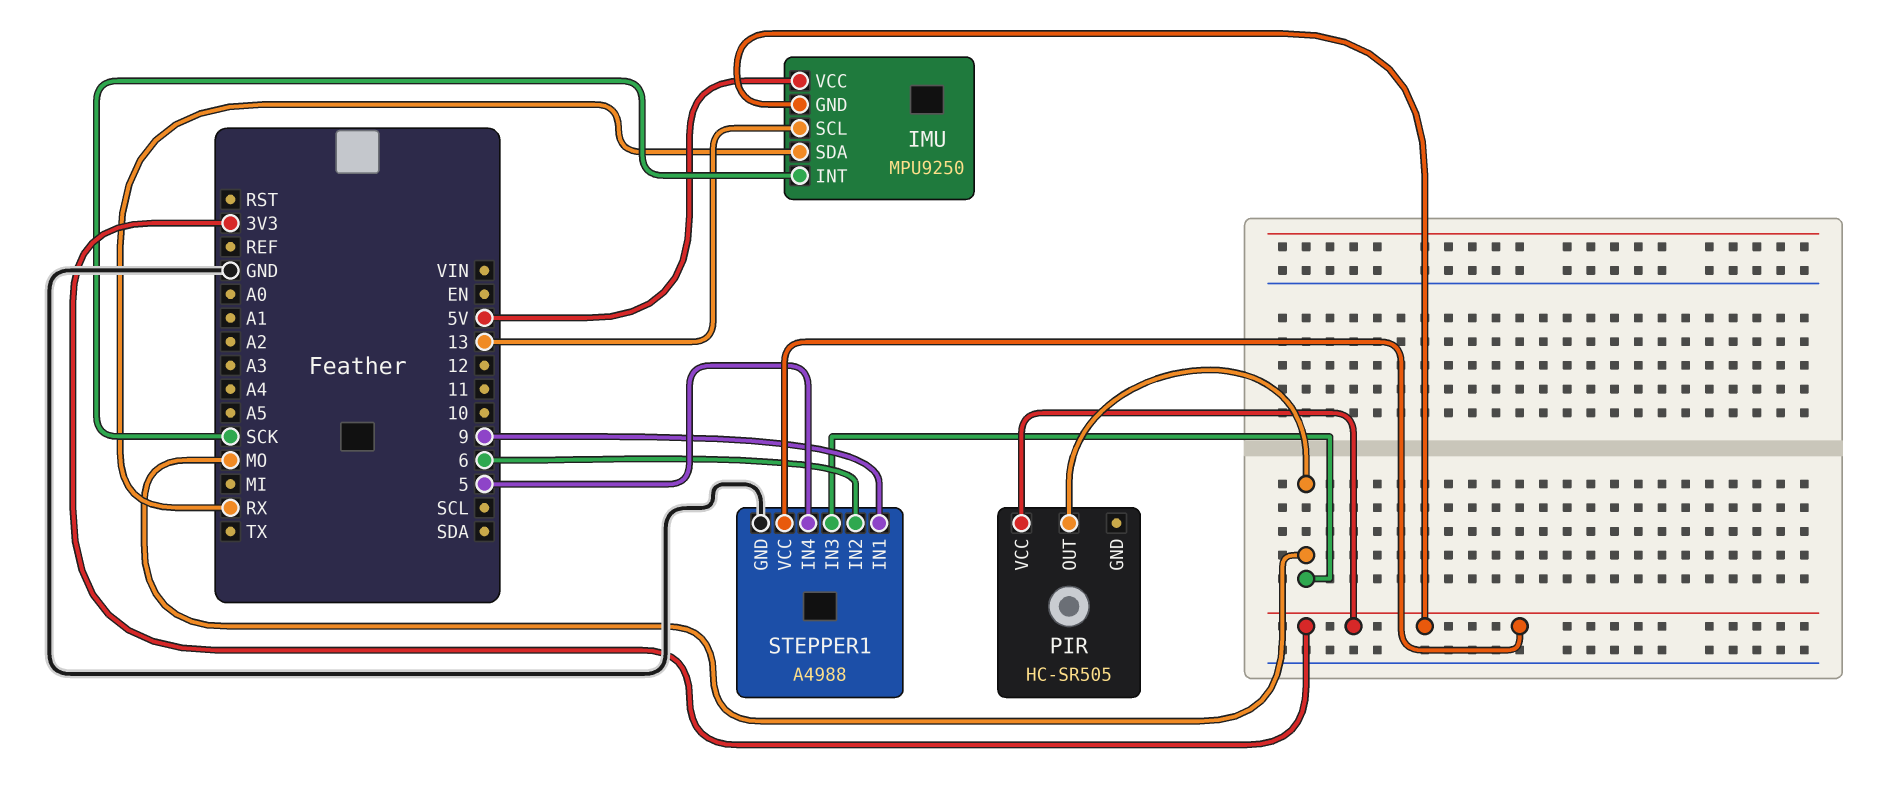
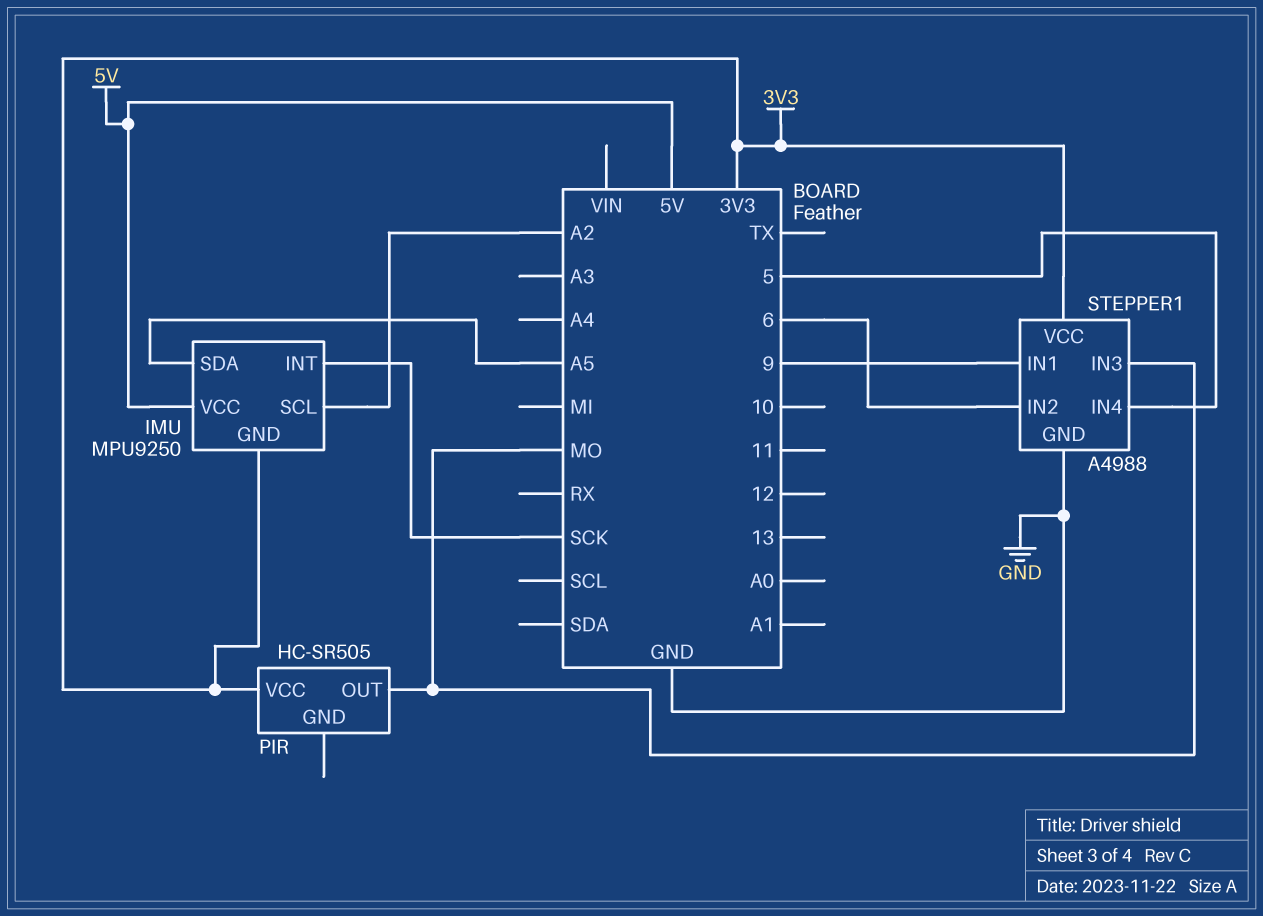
IMU pin SCL: 13 -> A2
IMU pin SDA: RX -> A5

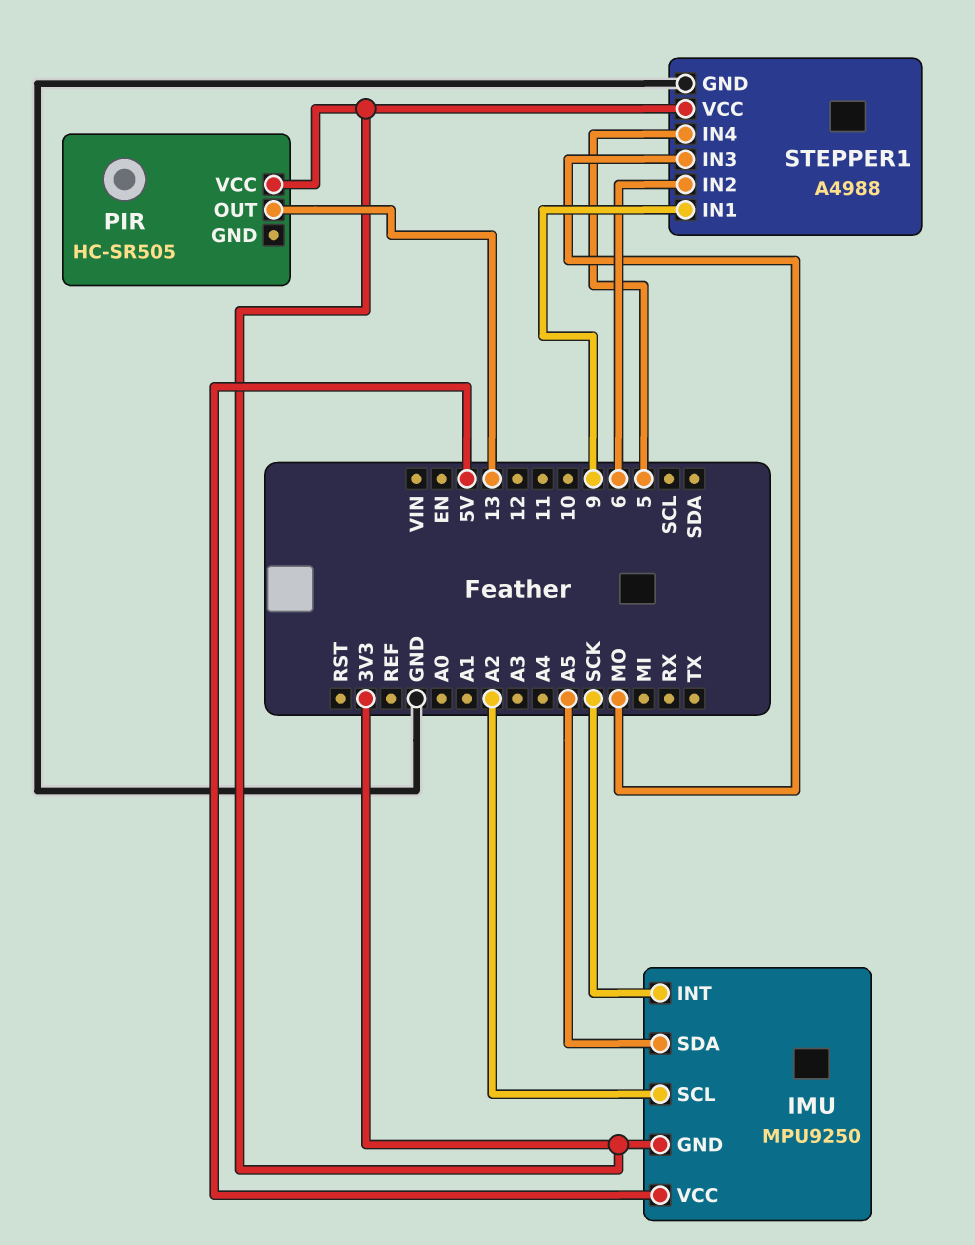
PIR pin OUT: MO -> 13

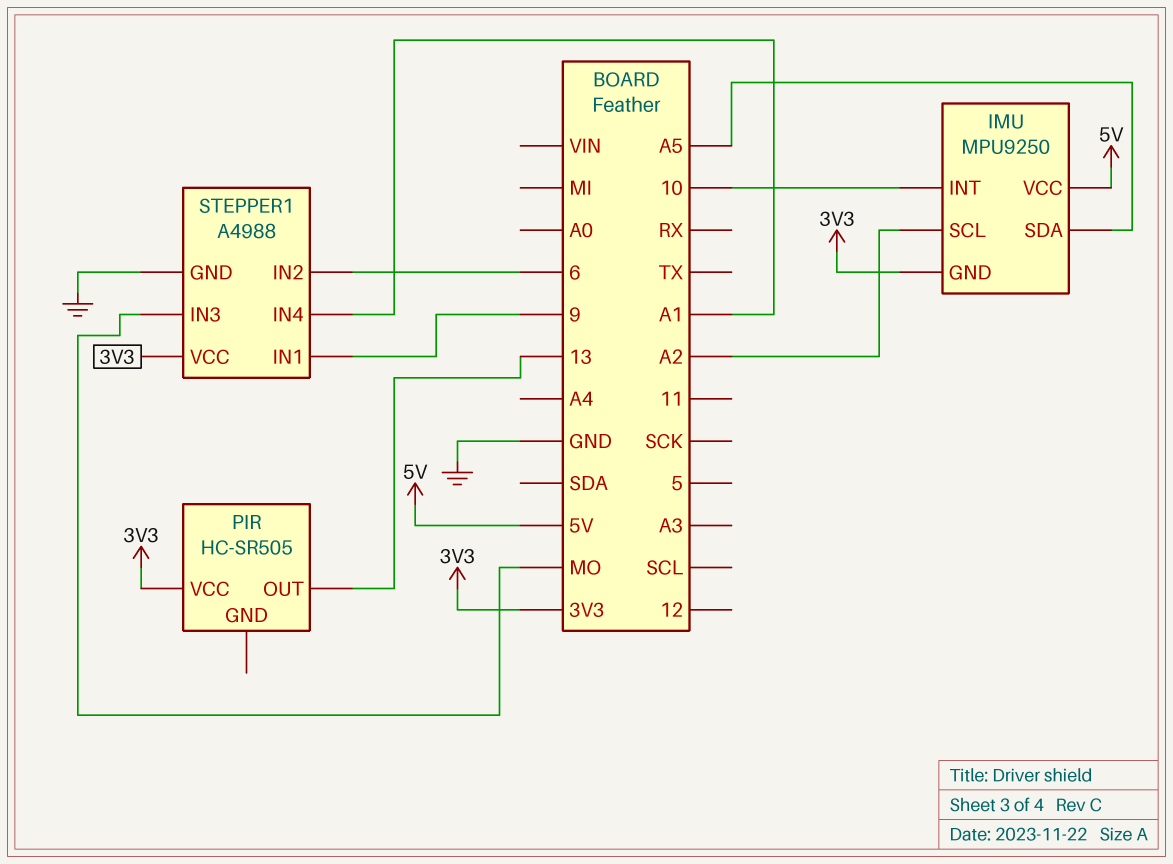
IMU pin INT: SCK -> 10
STEPPER1 pin IN4: 5 -> A1

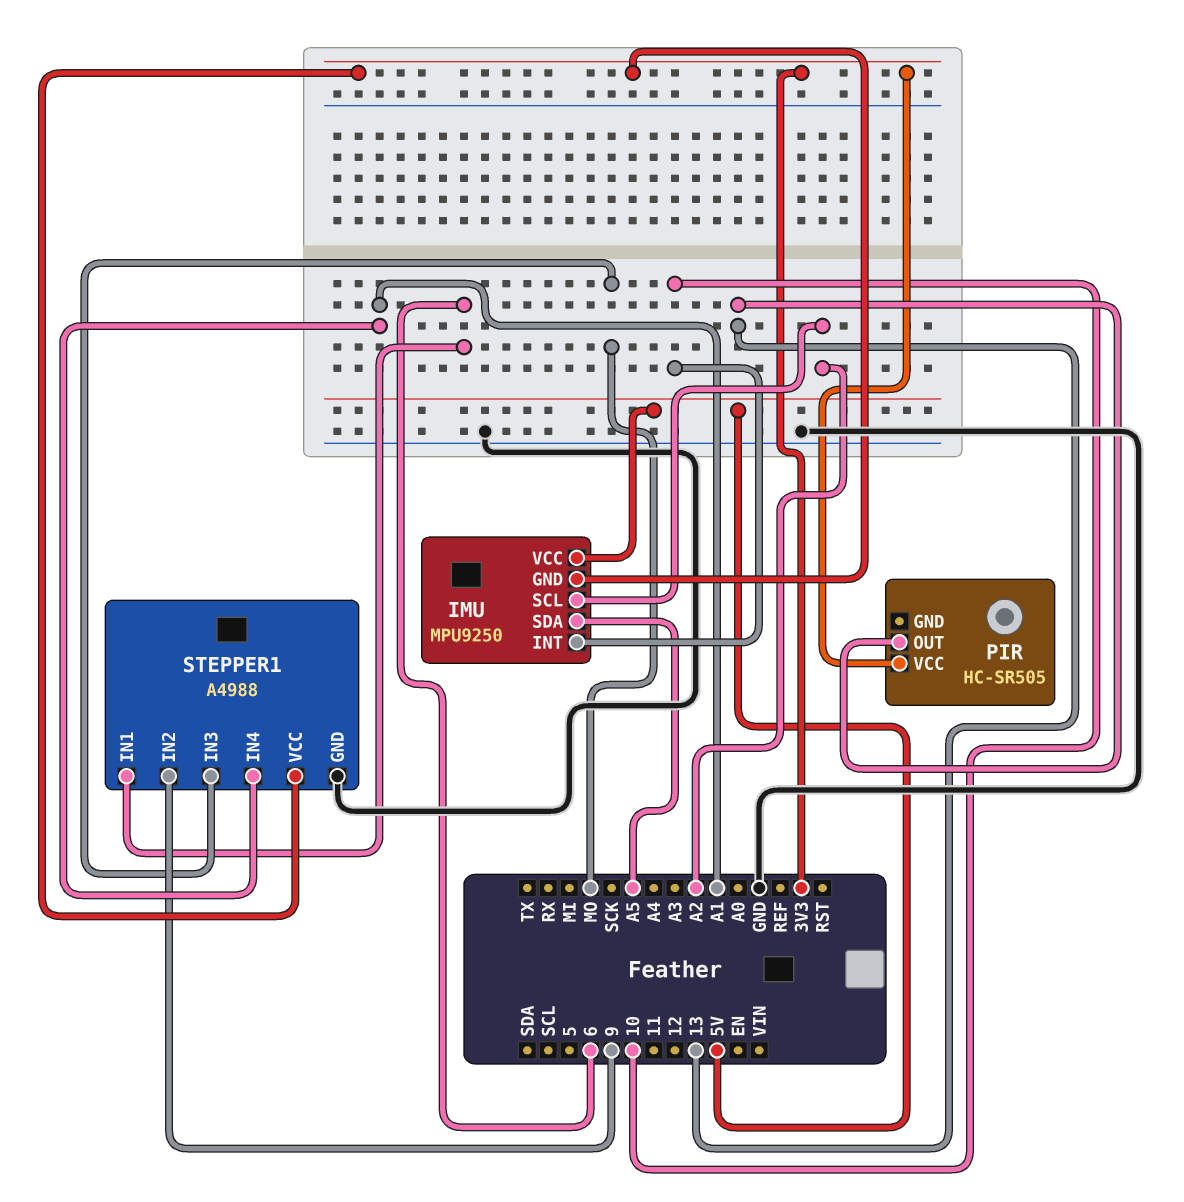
STEPPER1 pin IN1: 9 -> 6
STEPPER1 pin IN2: 6 -> 9

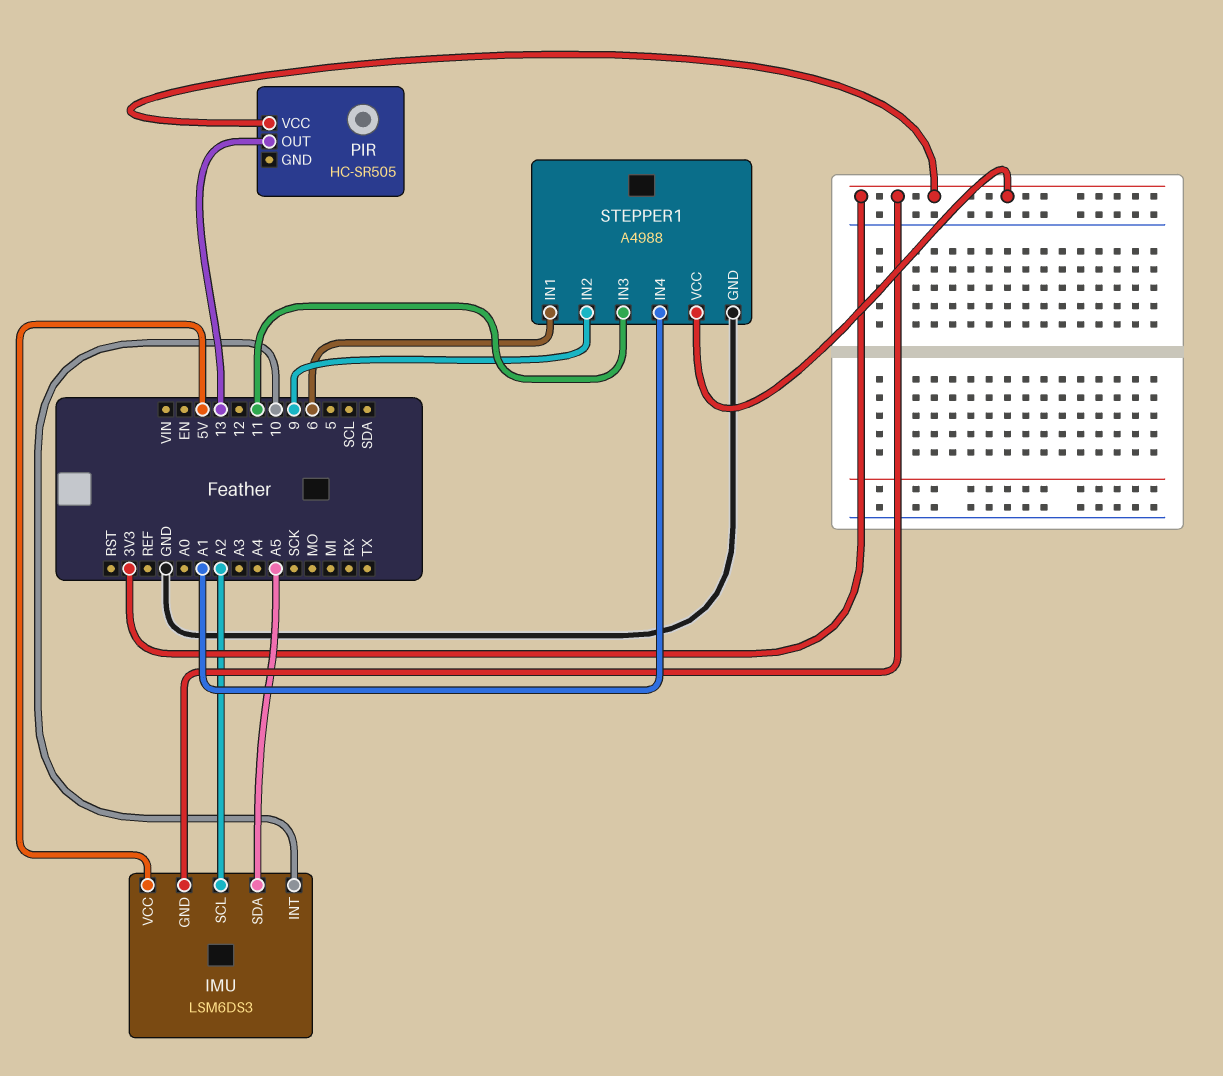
IMU: MPU9250 -> LSM6DS3
STEPPER1 pin IN3: MO -> 11

